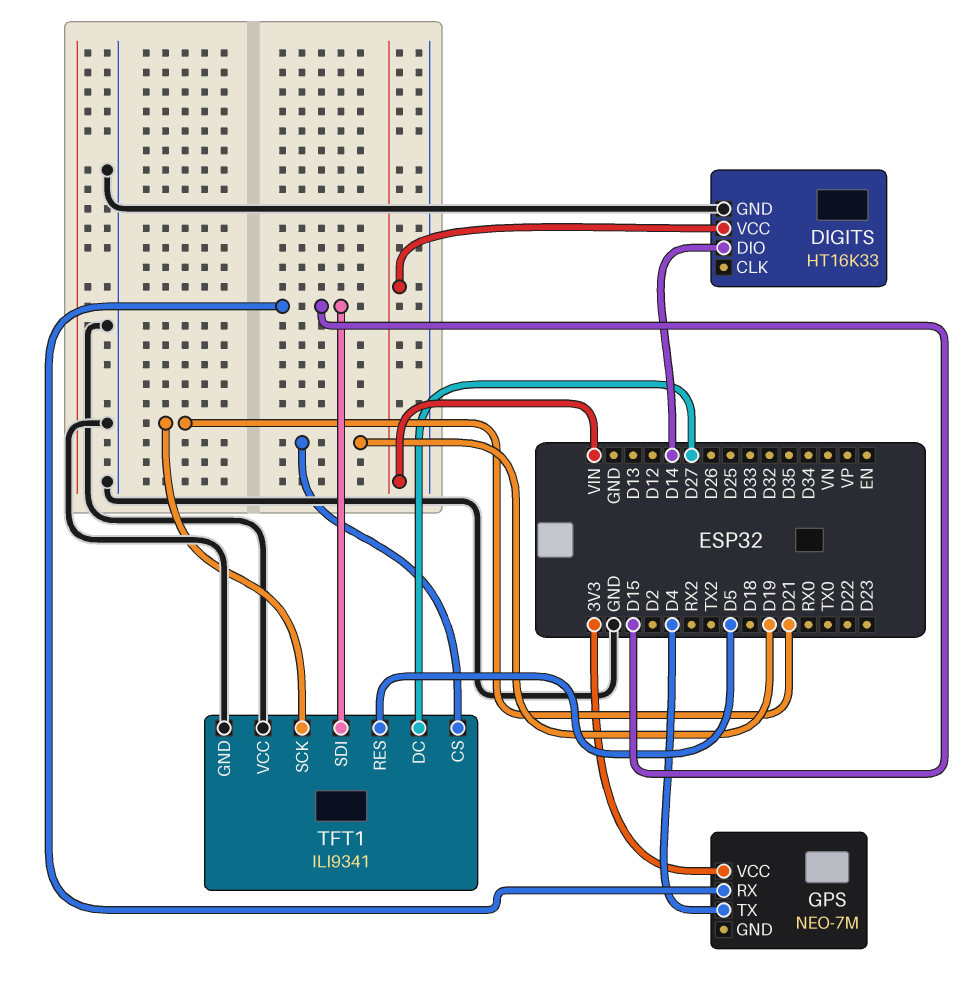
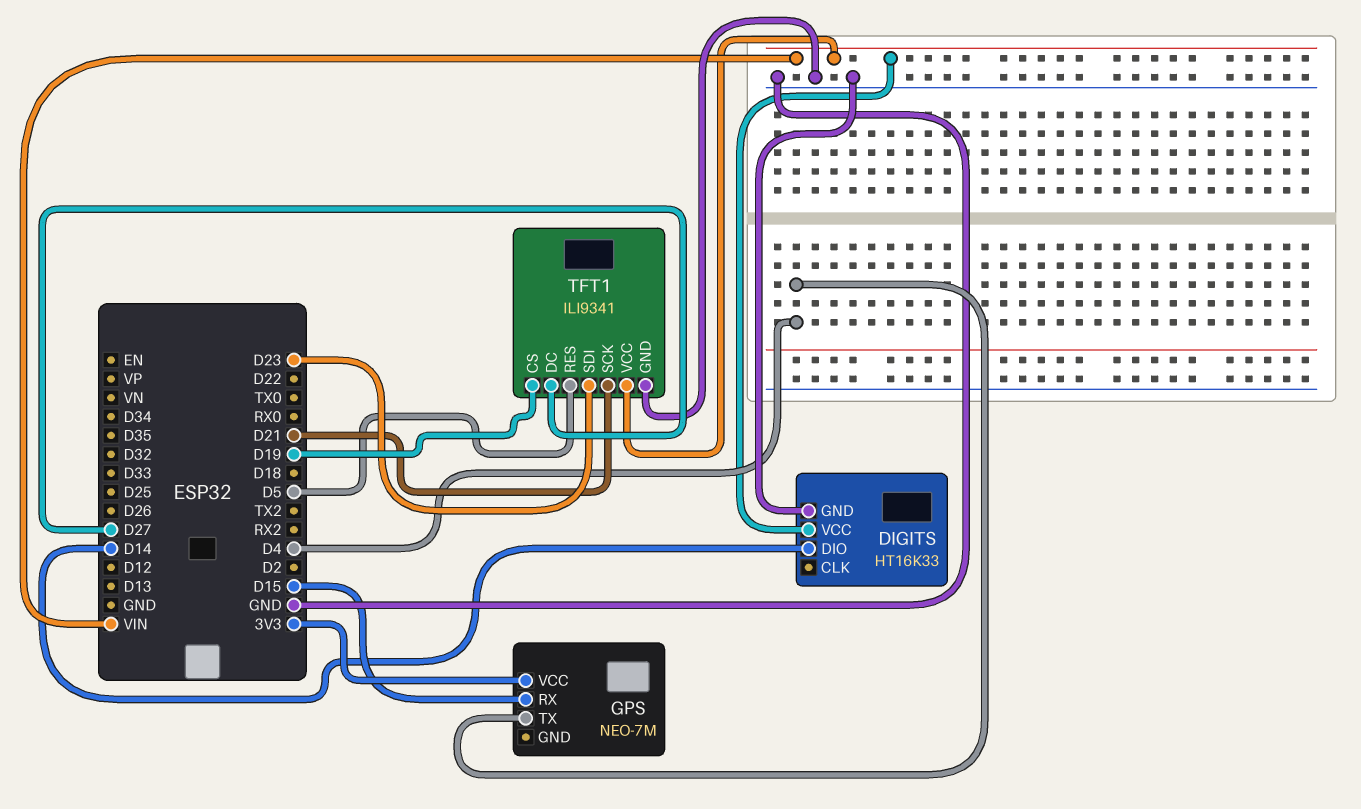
TFT1 pin SDI: D15 -> D23
TFT1 pin VCC: GND -> VIN

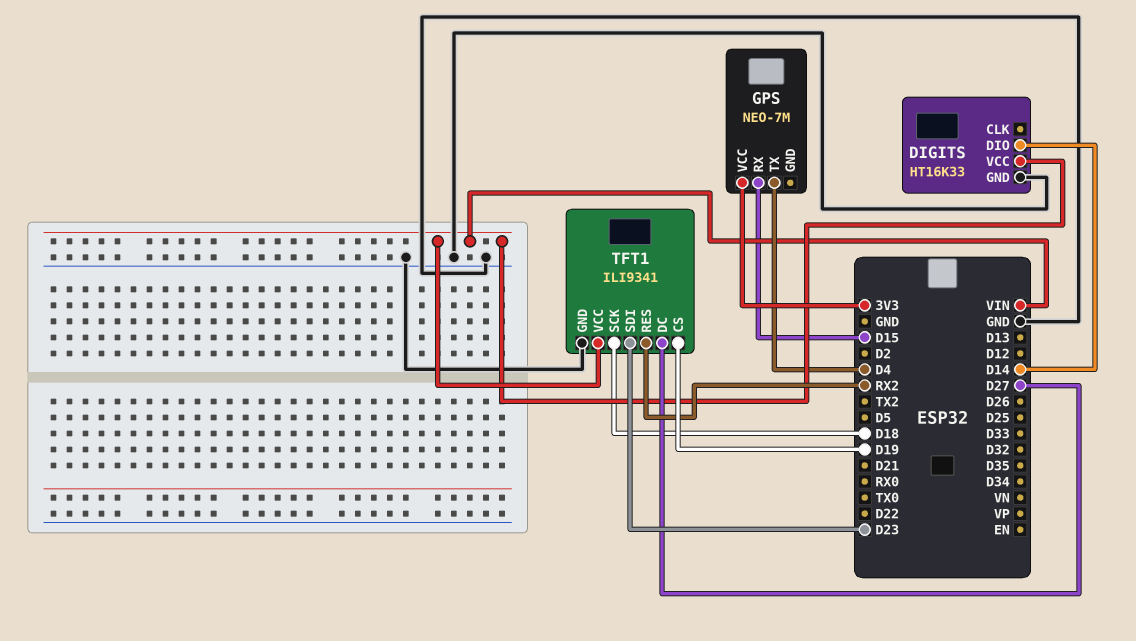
TFT1 pin RES: D5 -> RX2
TFT1 pin SCK: D21 -> D18

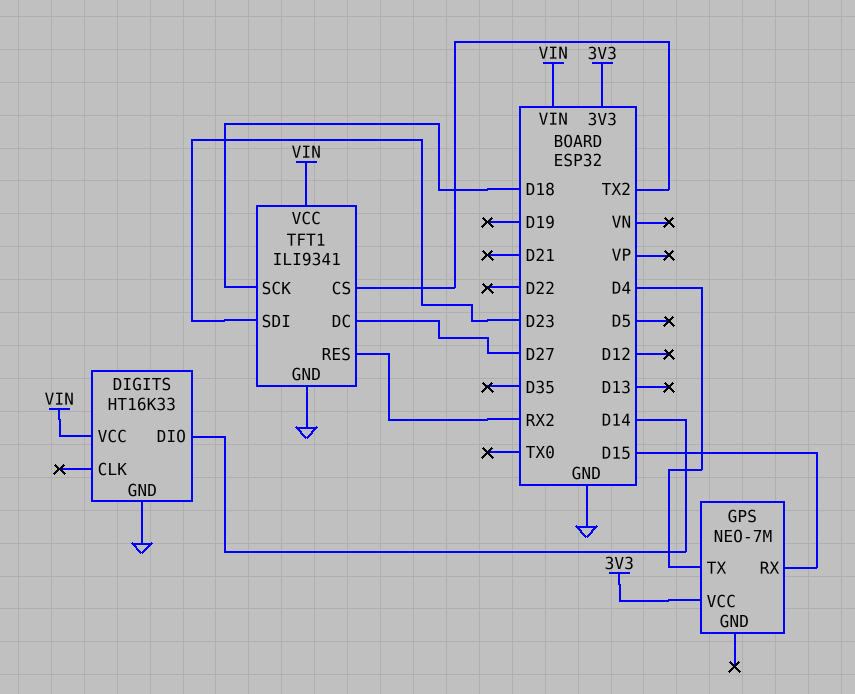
TFT1 pin CS: D19 -> TX2

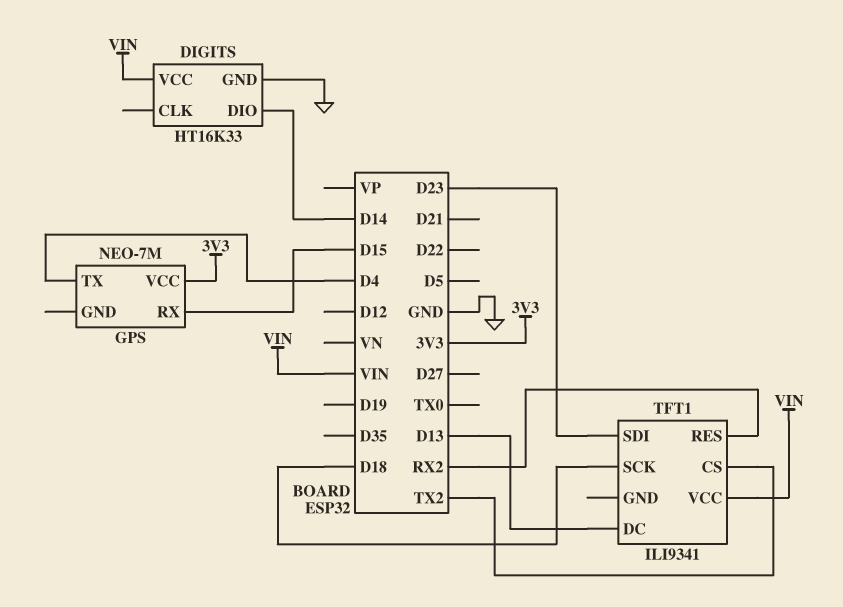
TFT1 pin DC: D27 -> D13
TFT1 pin GND: GND -> none

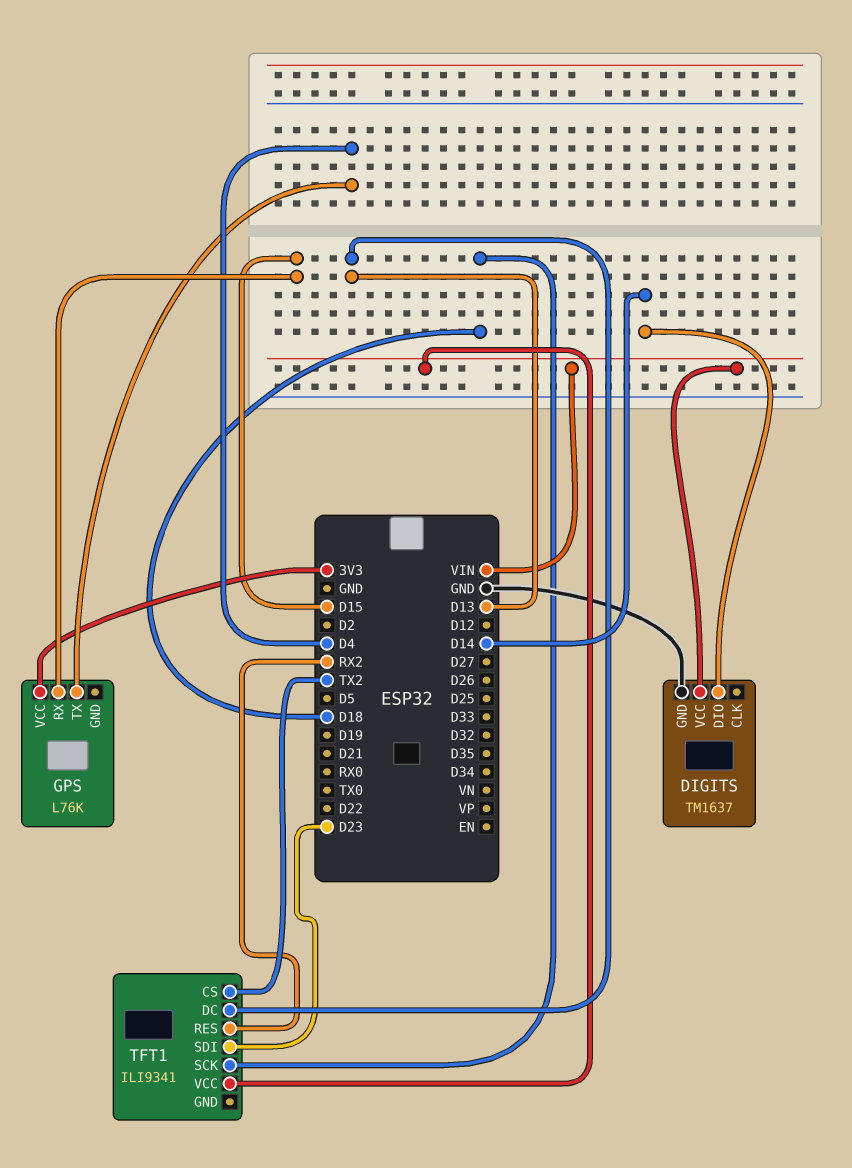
DIGITS: HT16K33 -> TM1637
GPS: NEO-7M -> L76K

